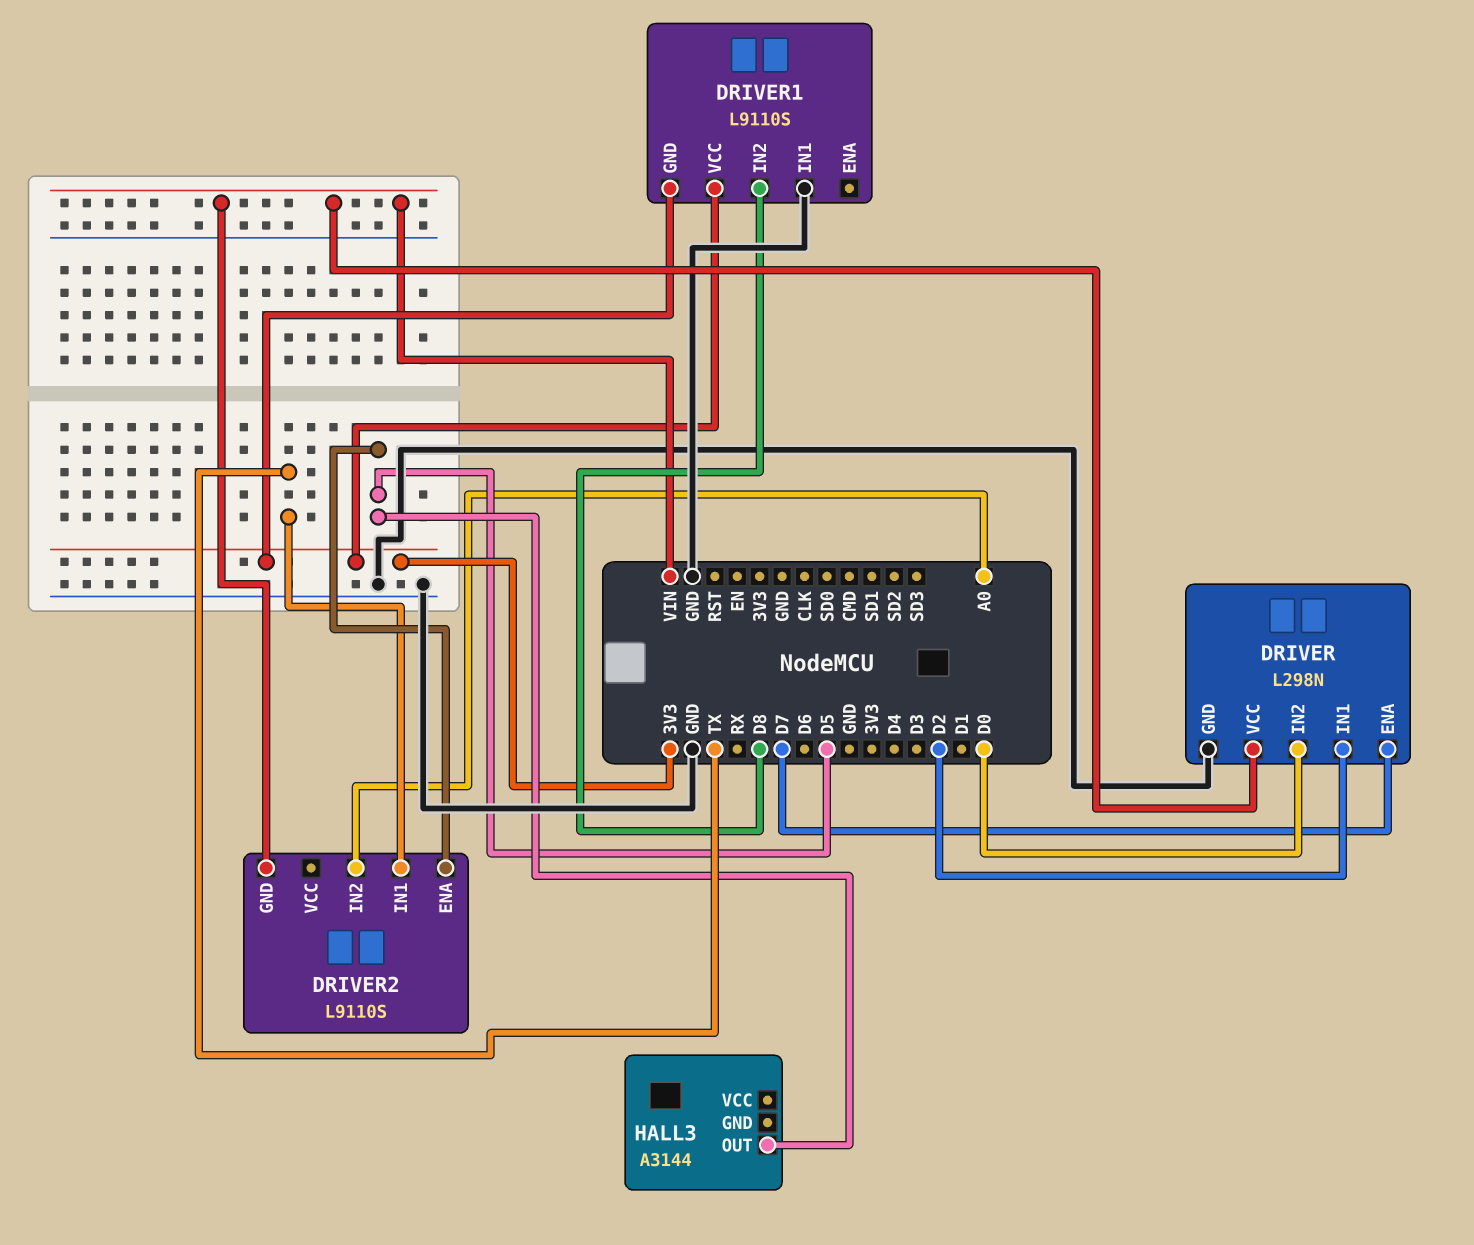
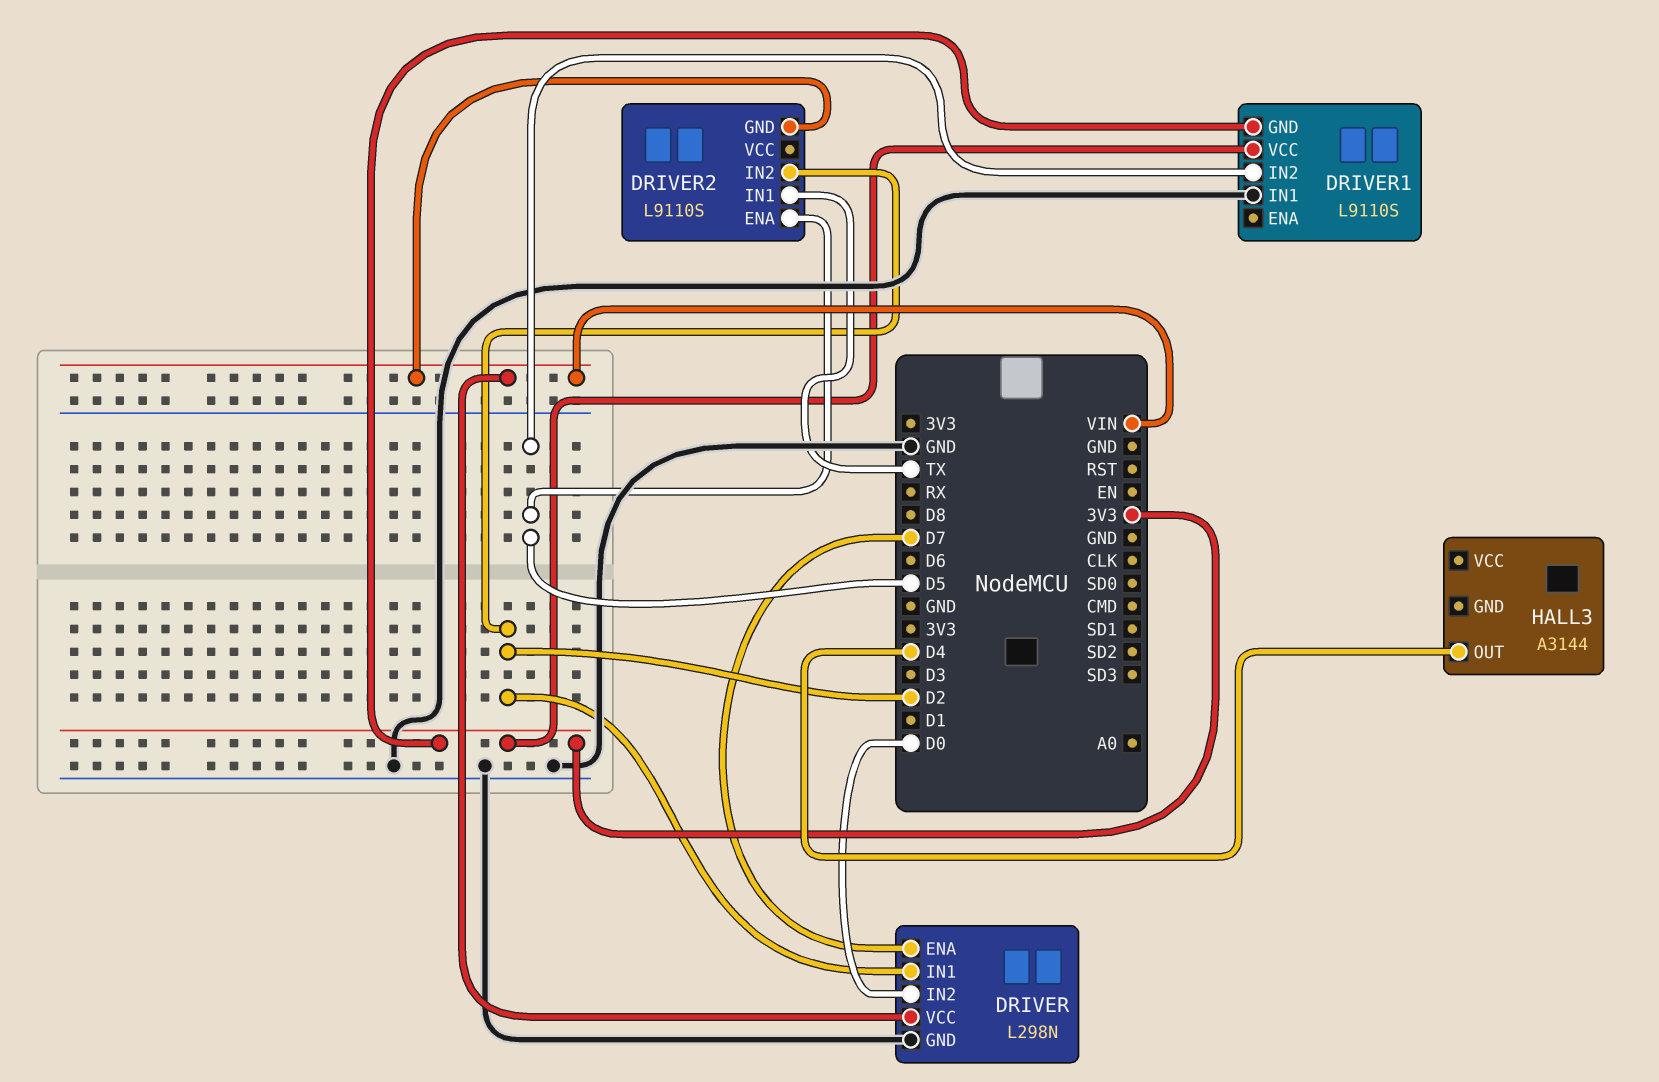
DRIVER1 pin IN2: D8 -> D5
DRIVER2 pin IN2: A0 -> D2
HALL3 pin OUT: D5 -> D4

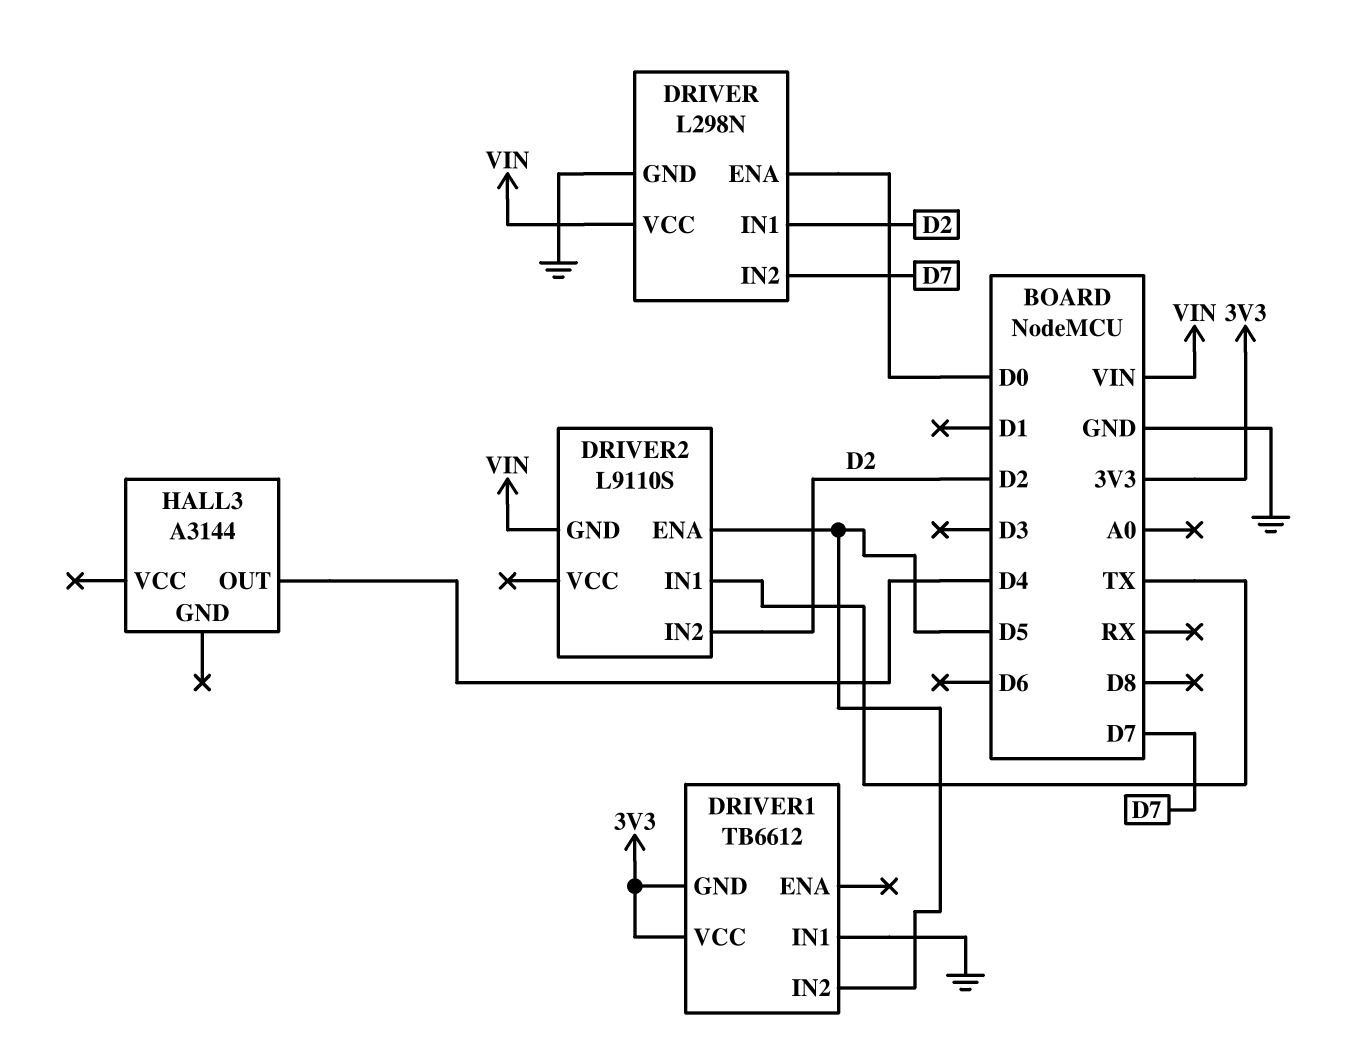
DRIVER pin ENA: D7 -> D0
DRIVER pin IN2: D0 -> D7
DRIVER1: L9110S -> TB6612

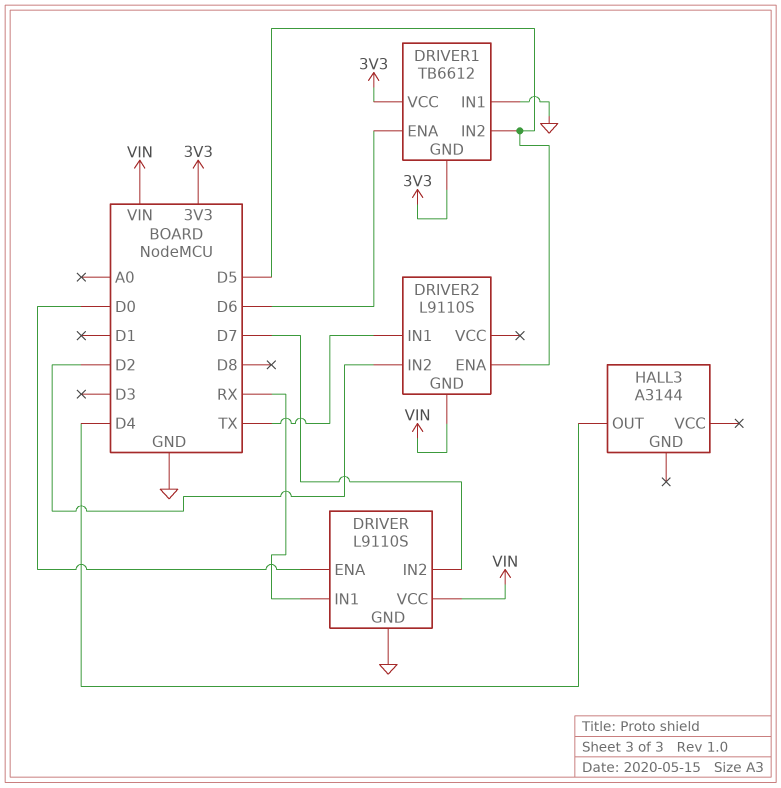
DRIVER: L298N -> L9110S
DRIVER pin IN1: D2 -> RX
DRIVER1 pin ENA: none -> D6

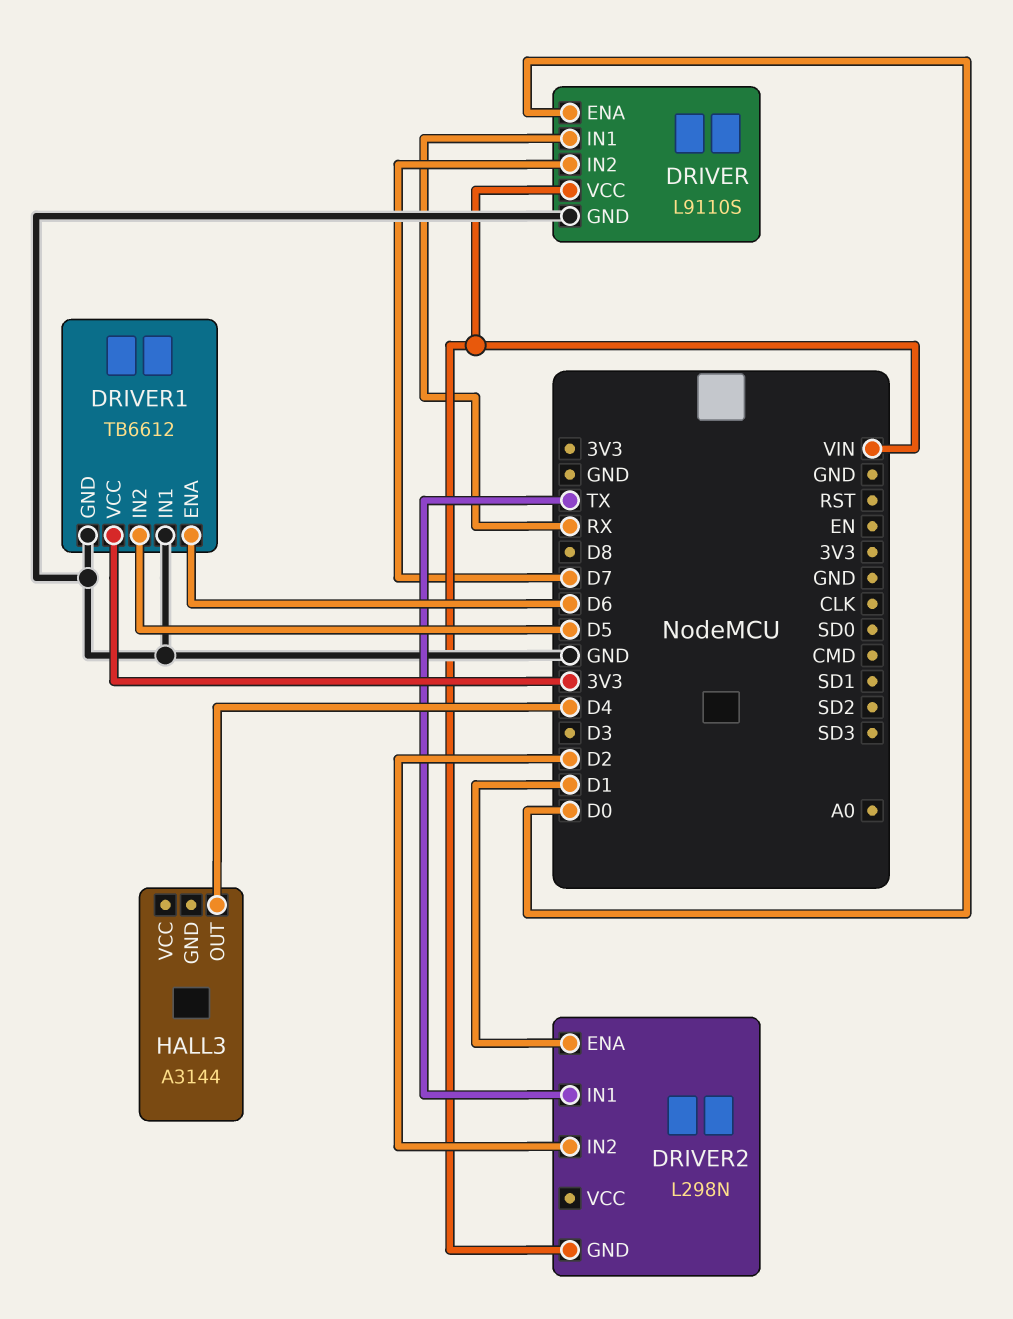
DRIVER1 pin GND: 3V3 -> GND
DRIVER2: L9110S -> L298N
DRIVER2 pin ENA: D5 -> D1

